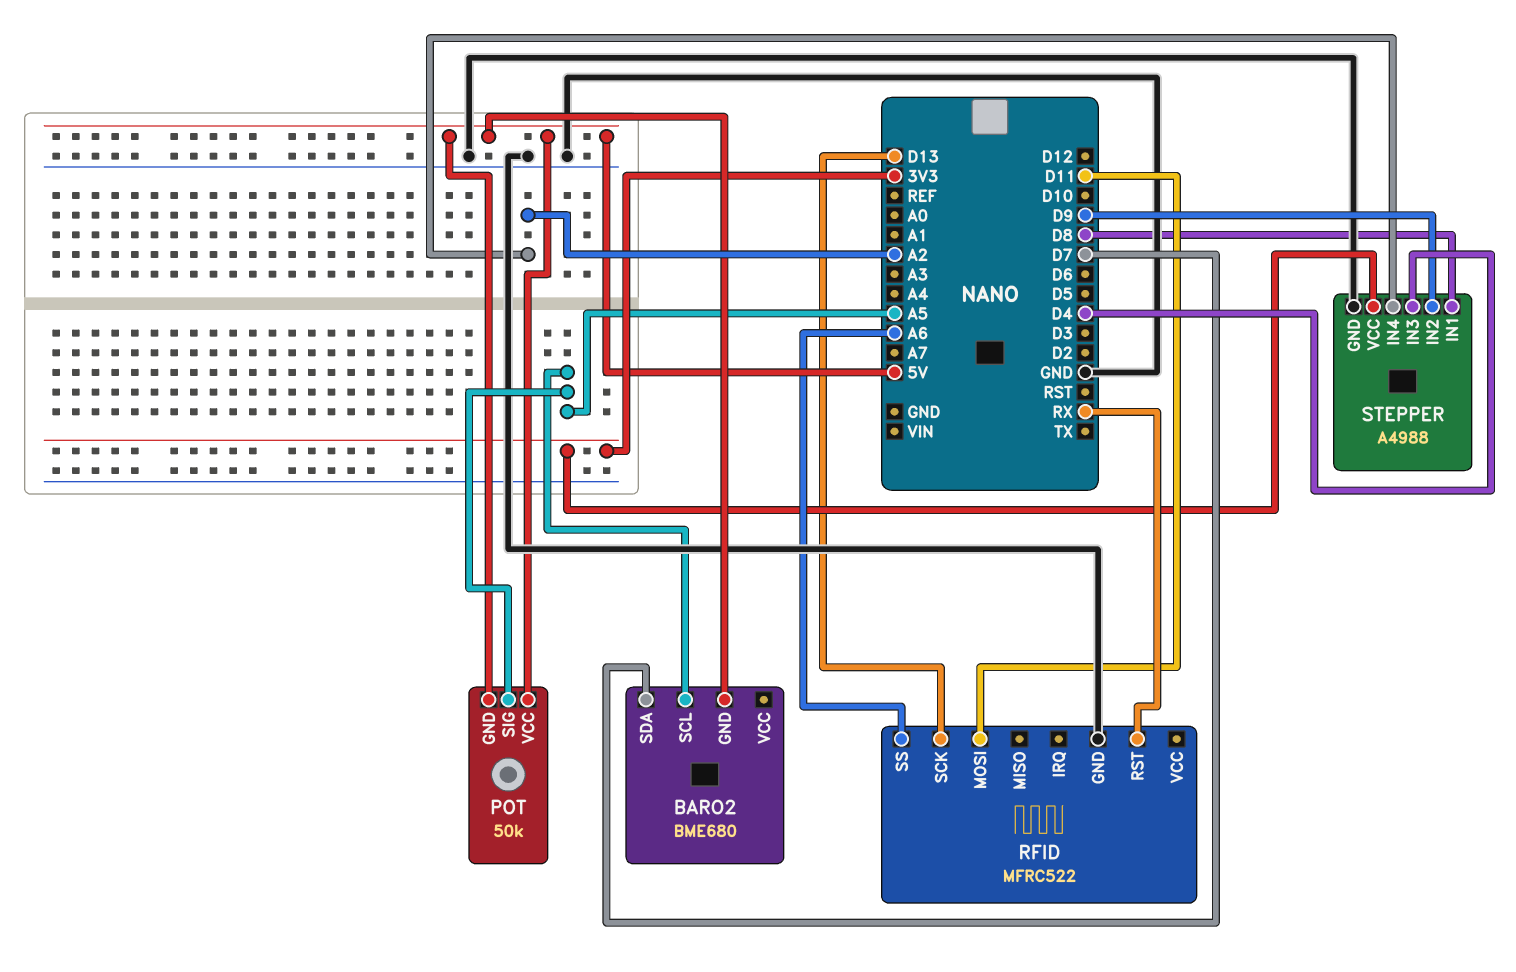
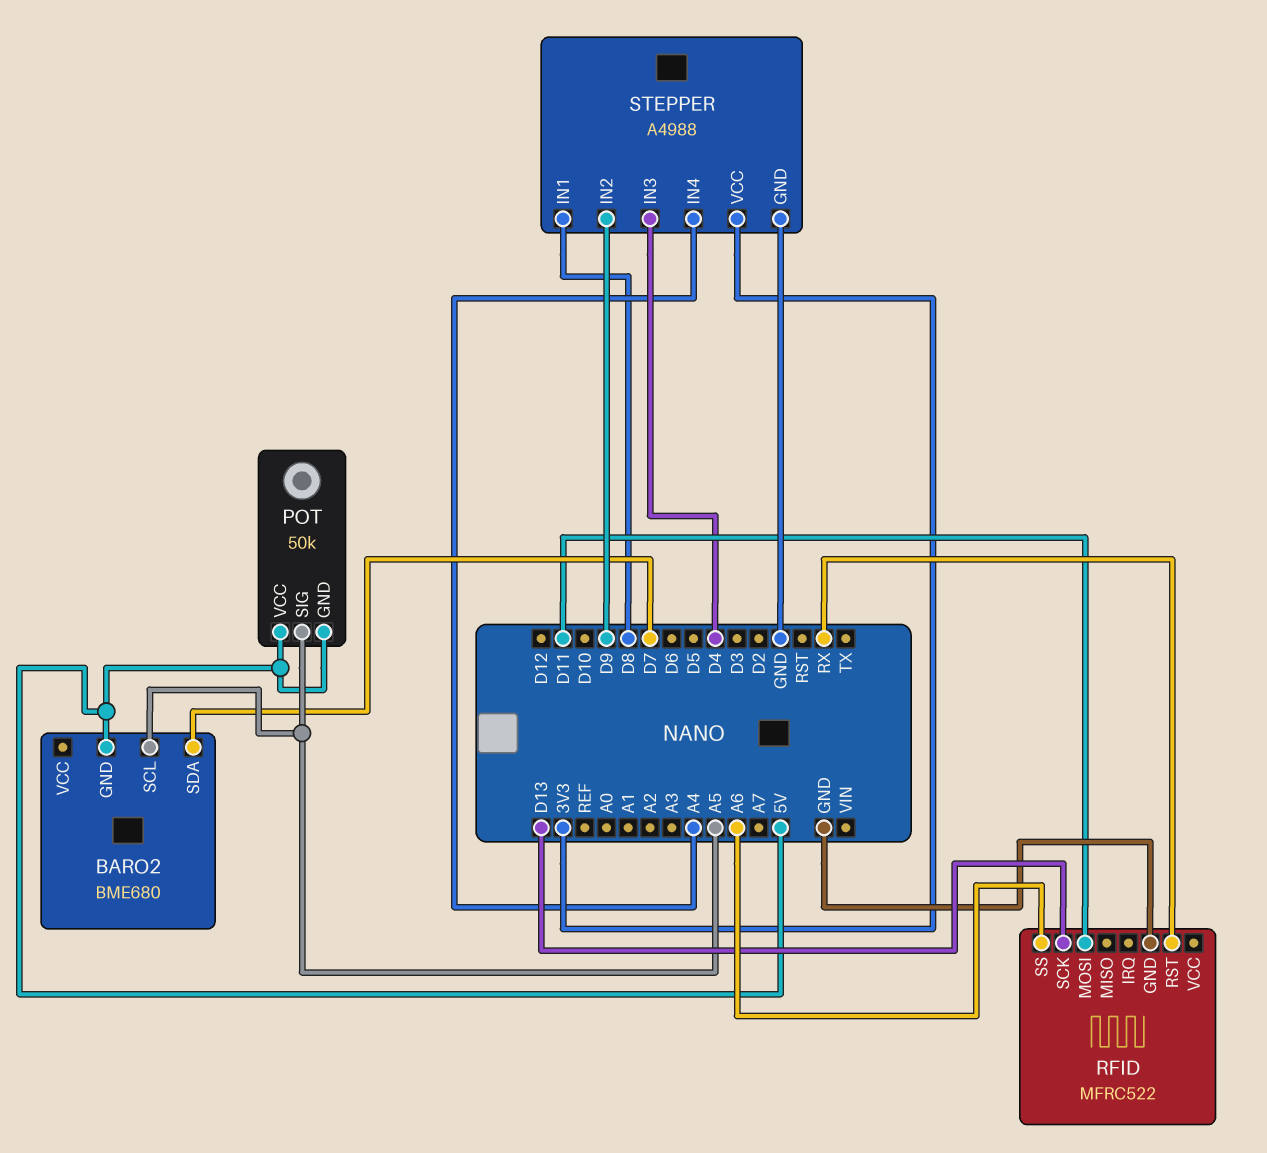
STEPPER pin IN4: A2 -> A4

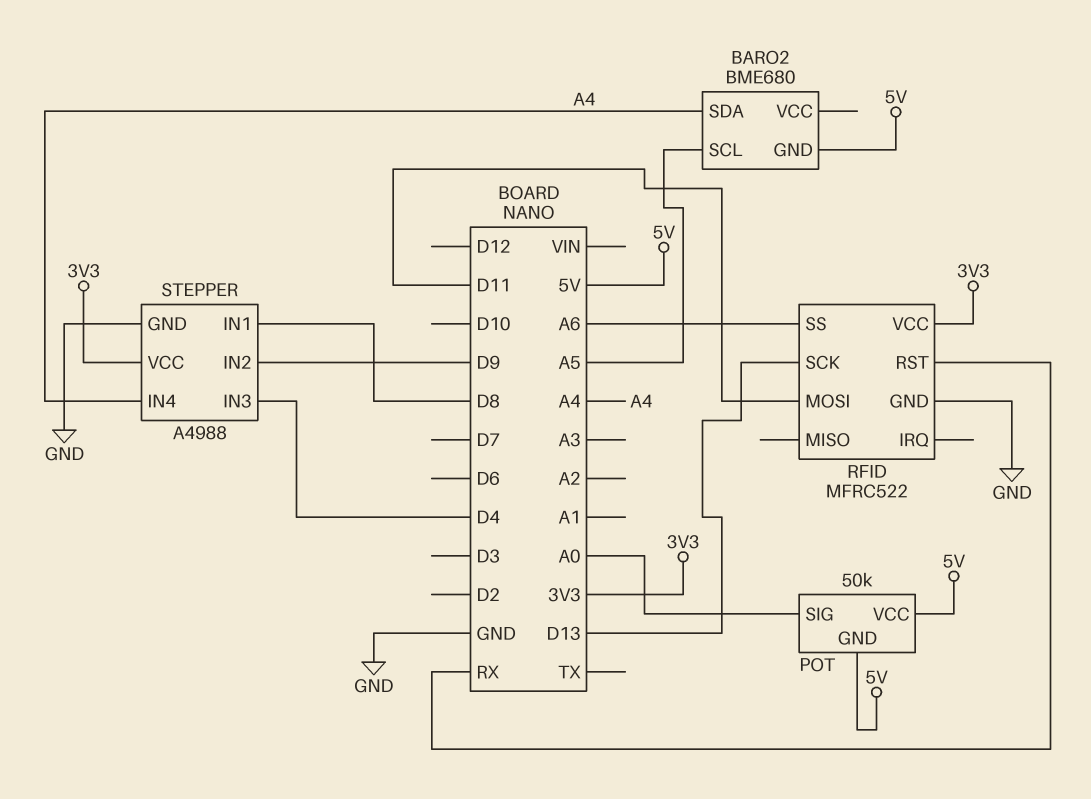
BARO2 pin SDA: D7 -> A4
POT pin SIG: A5 -> A0
RFID pin VCC: none -> 3V3

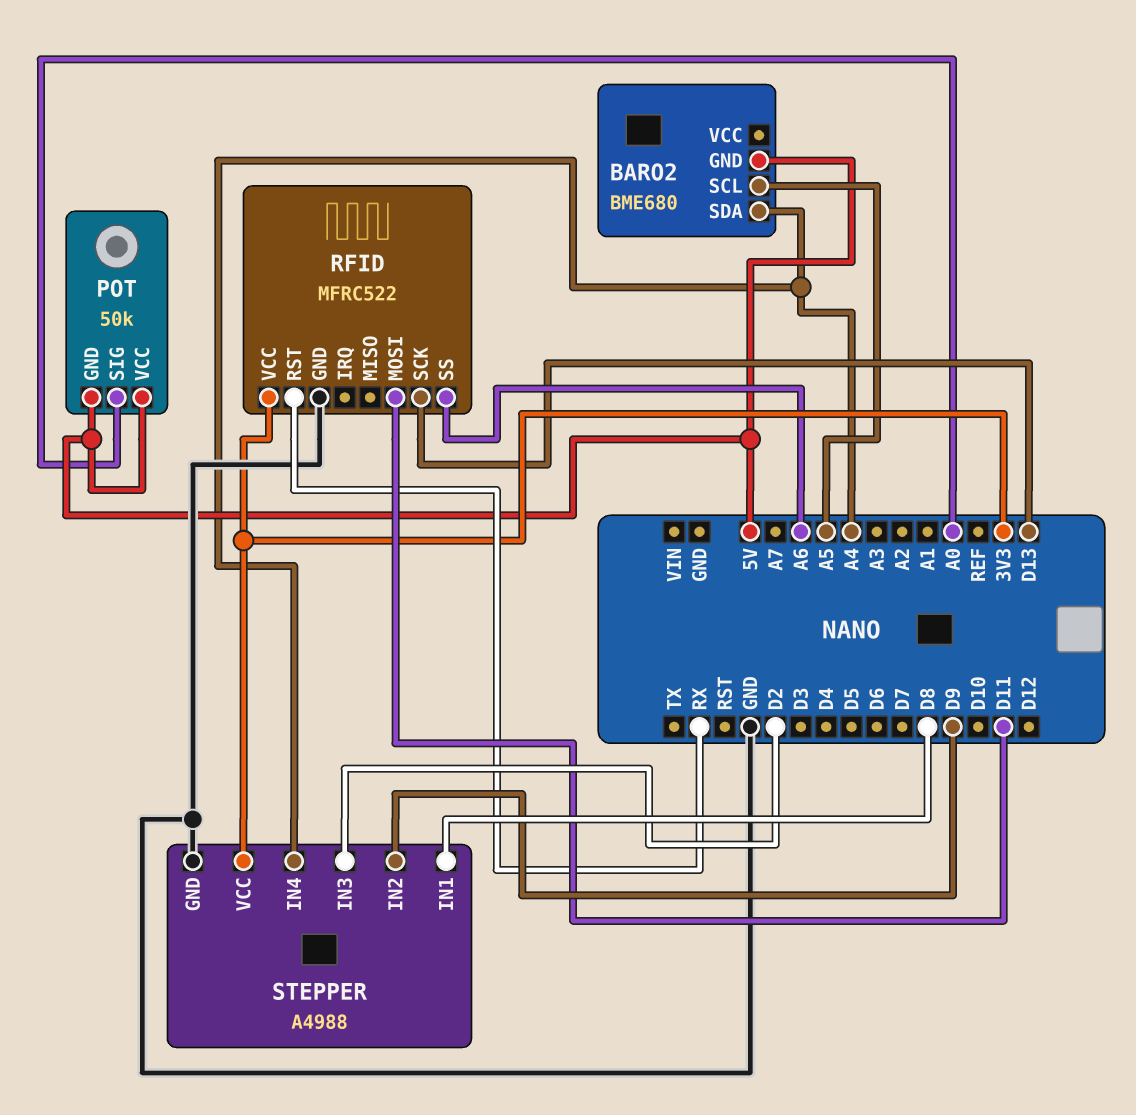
STEPPER pin IN3: D4 -> D2

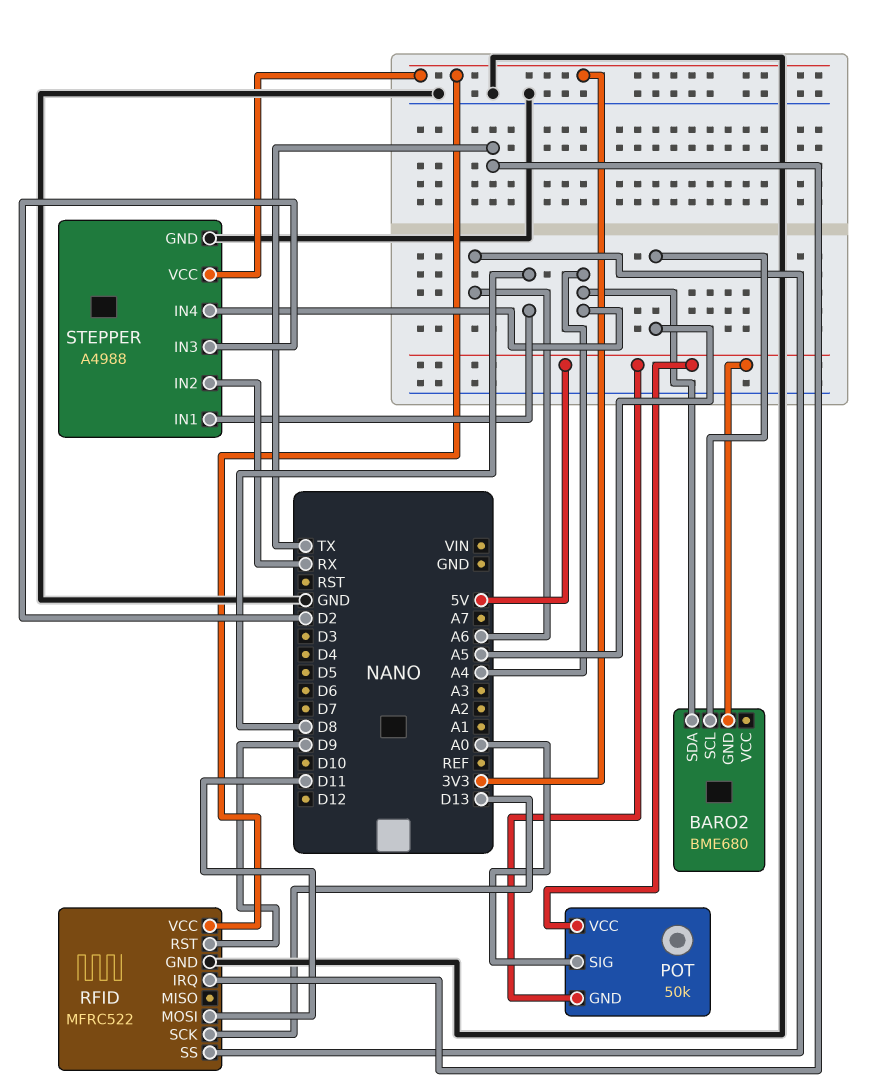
RFID pin IRQ: none -> TX
RFID pin RST: RX -> D9
STEPPER pin IN2: D9 -> RX

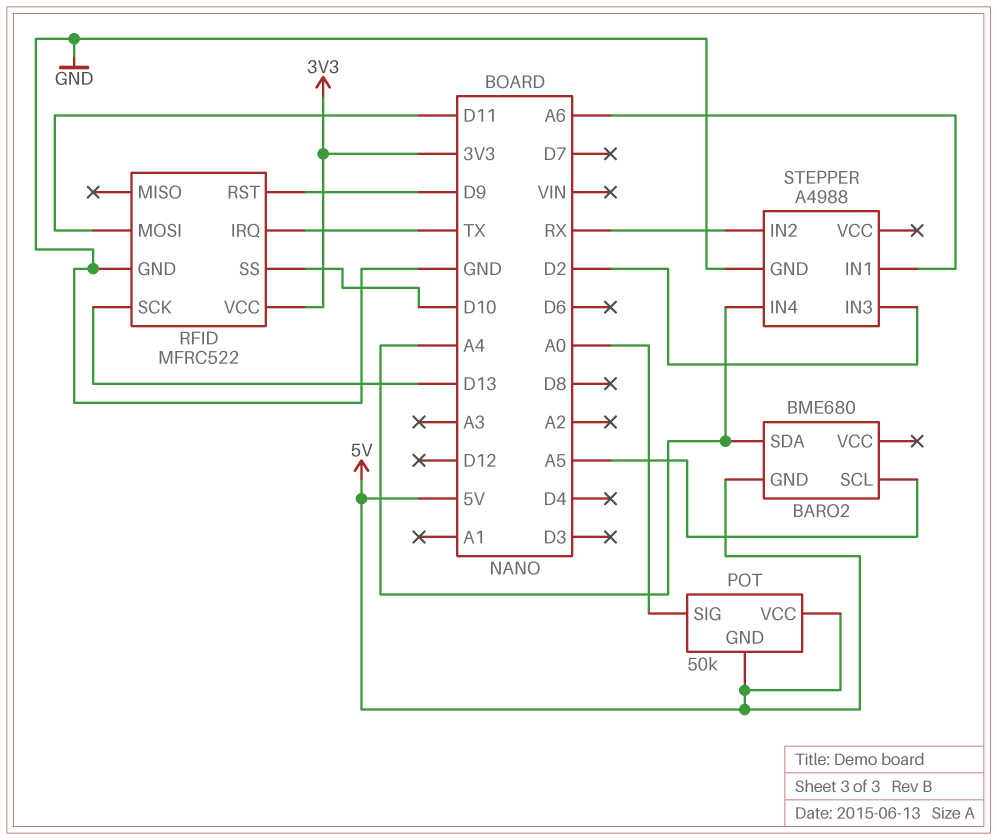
RFID pin SS: A6 -> D10
STEPPER pin IN1: D8 -> A6
STEPPER pin VCC: 3V3 -> none

